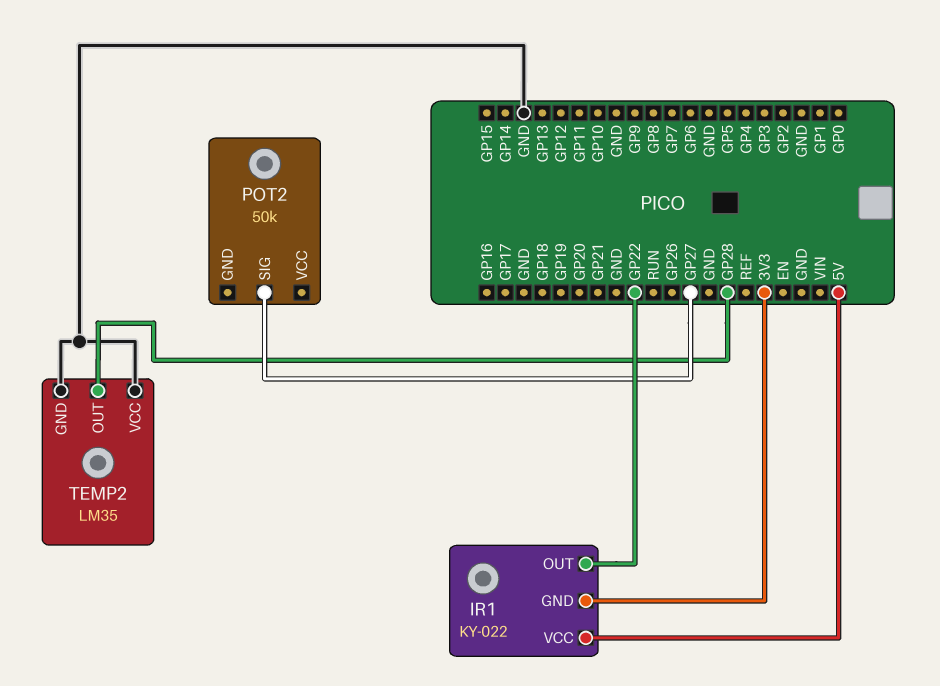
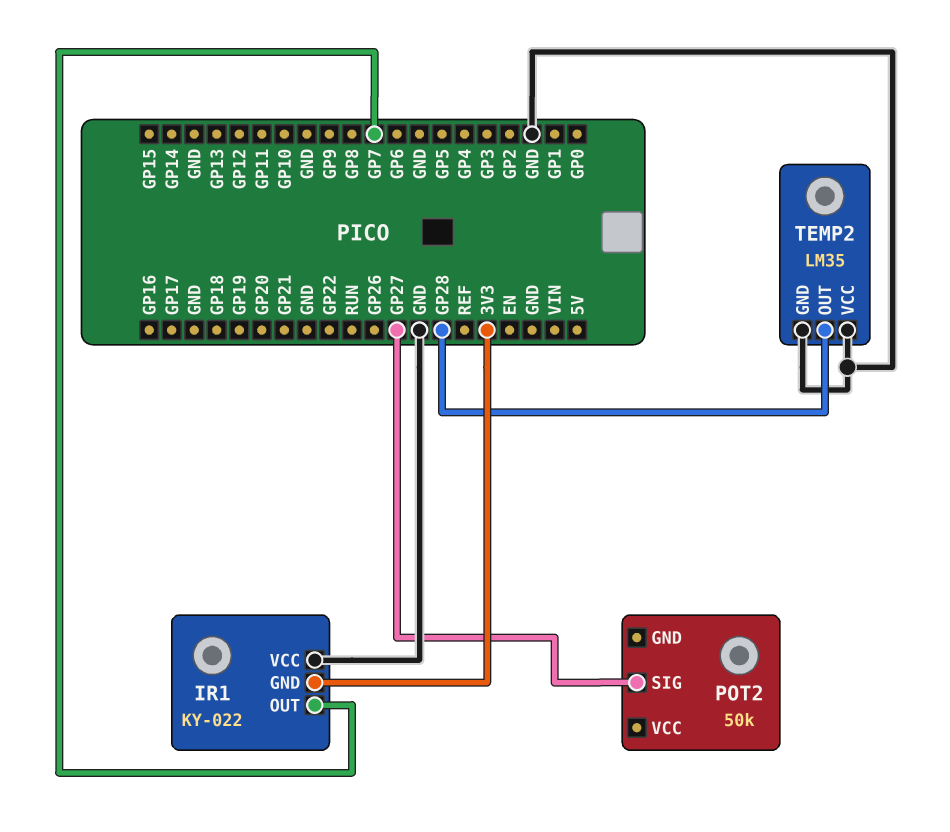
IR1 pin OUT: GP22 -> GP7
IR1 pin VCC: 5V -> GND

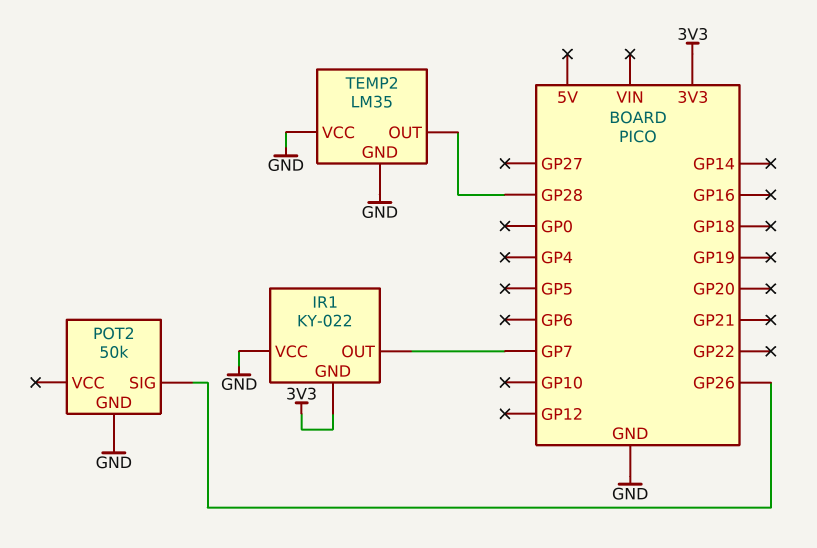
POT2 pin GND: none -> GND
POT2 pin SIG: GP27 -> GP26

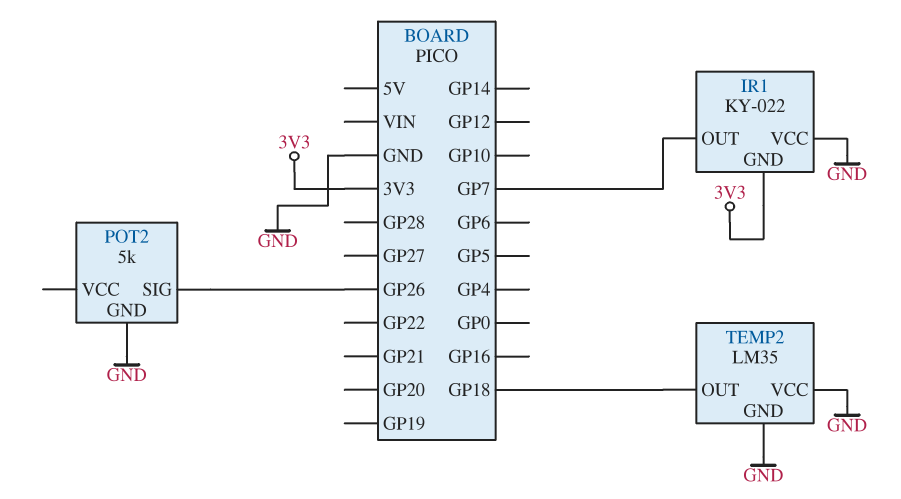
POT2: 50k -> 5k
TEMP2 pin OUT: GP28 -> GP18

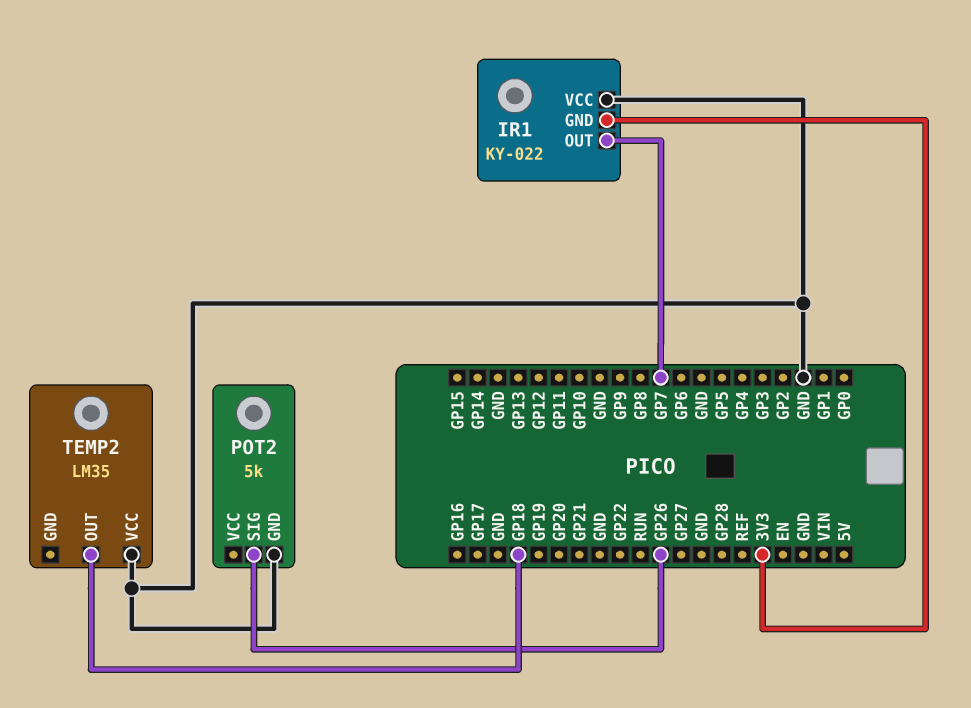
TEMP2 pin GND: GND -> none

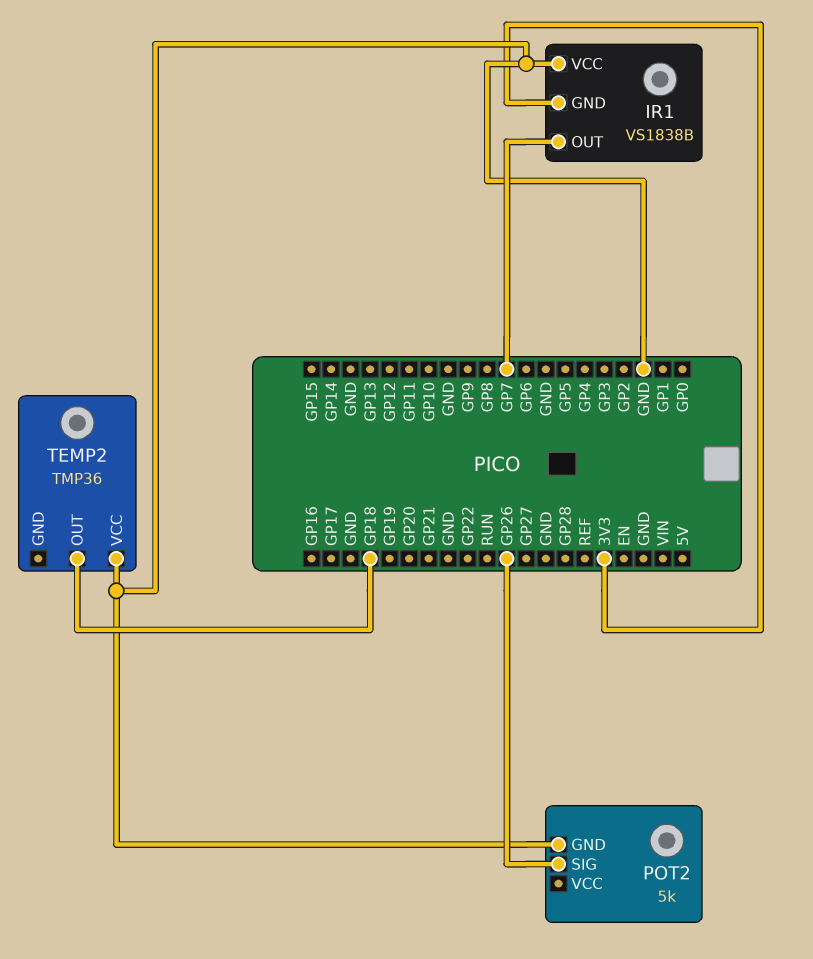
IR1: KY-022 -> VS1838B
TEMP2: LM35 -> TMP36

